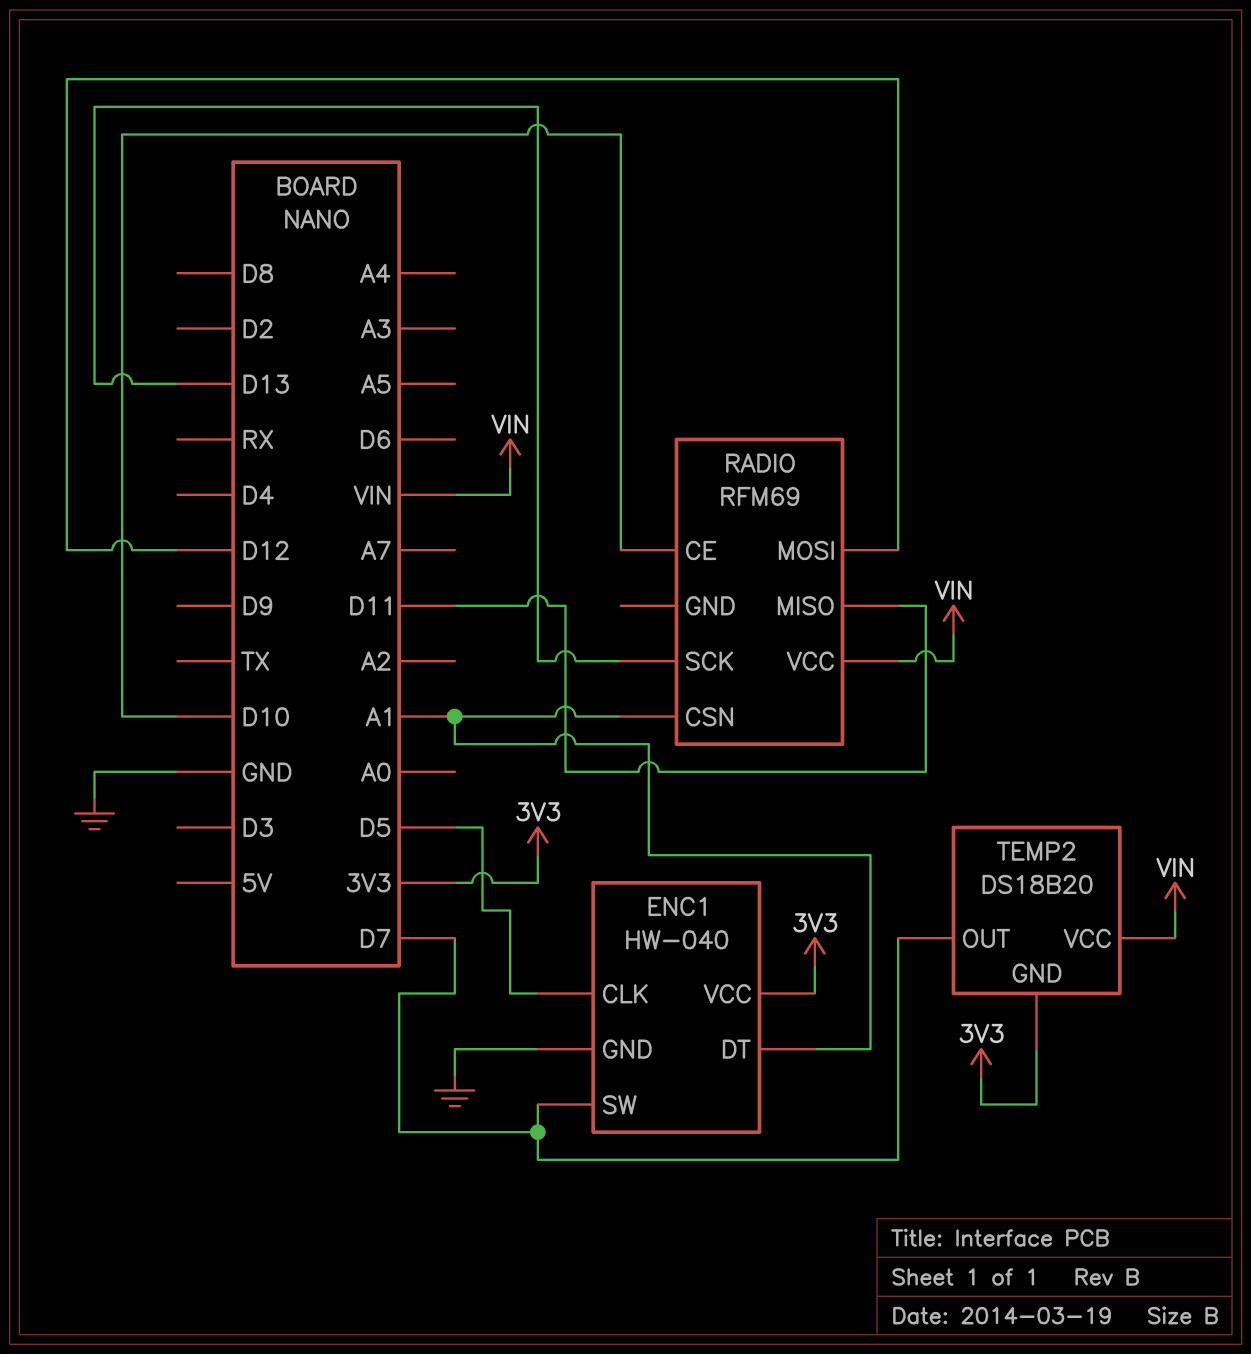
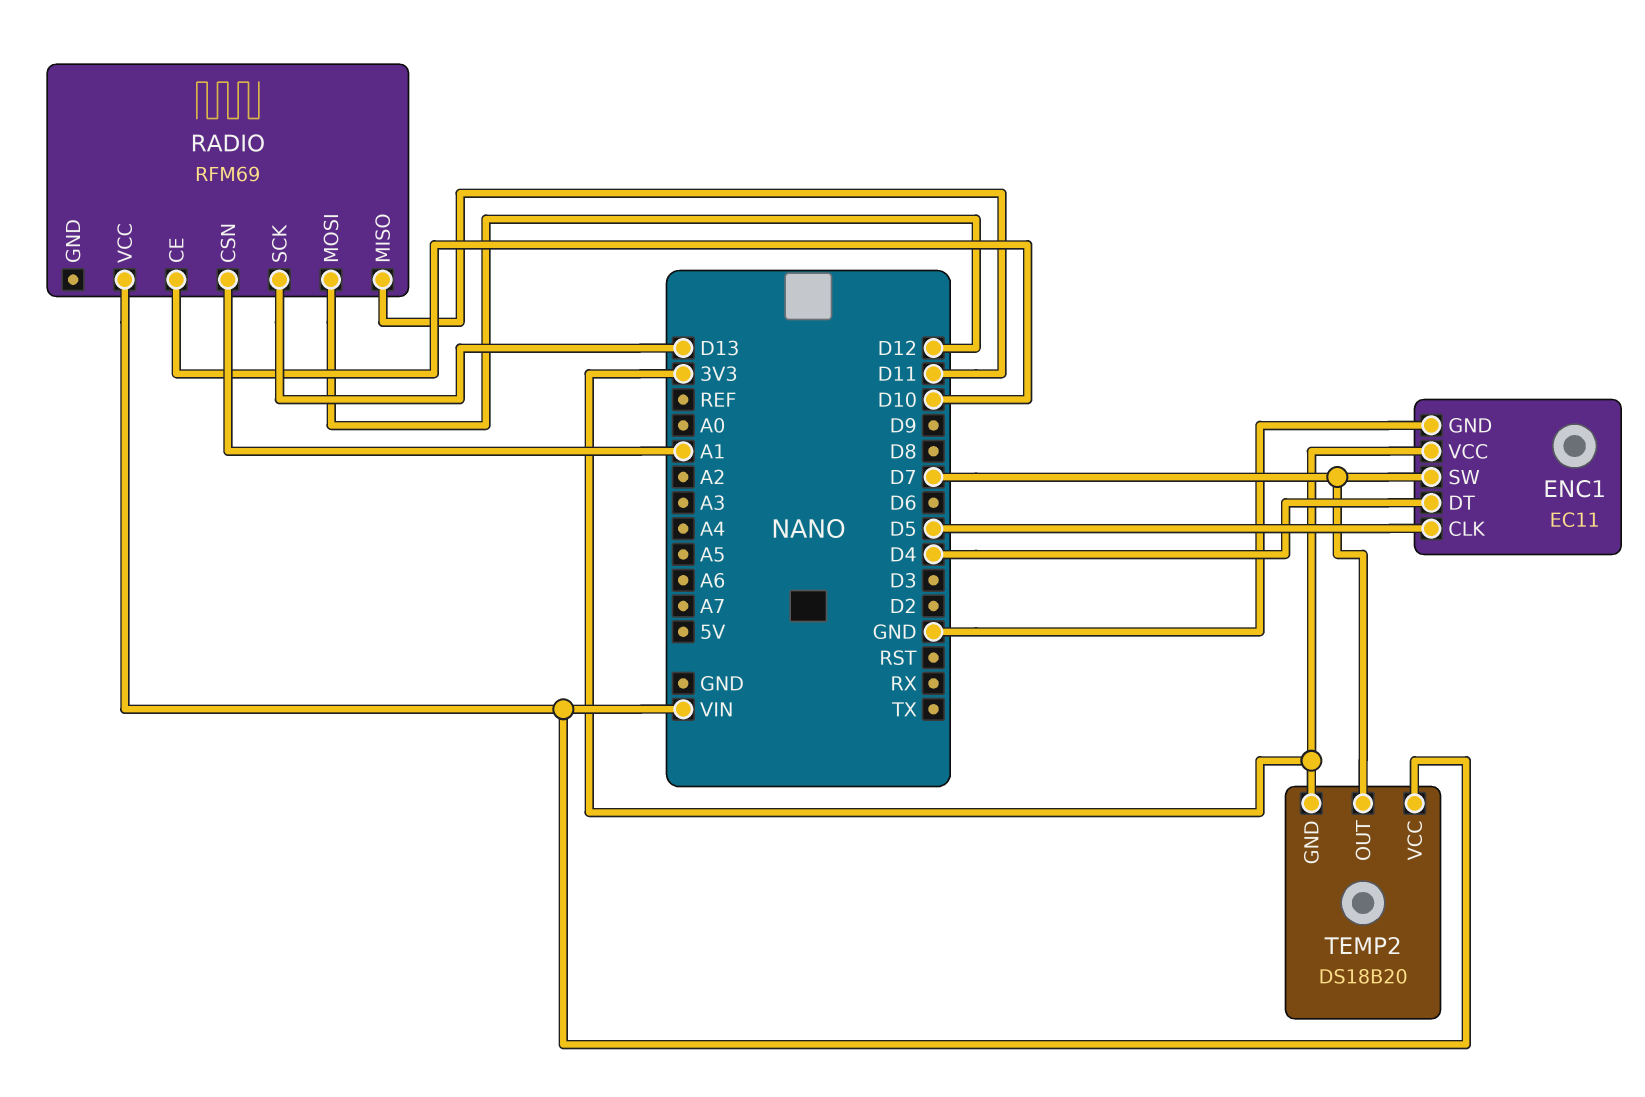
ENC1: HW-040 -> EC11
ENC1 pin DT: A1 -> D4

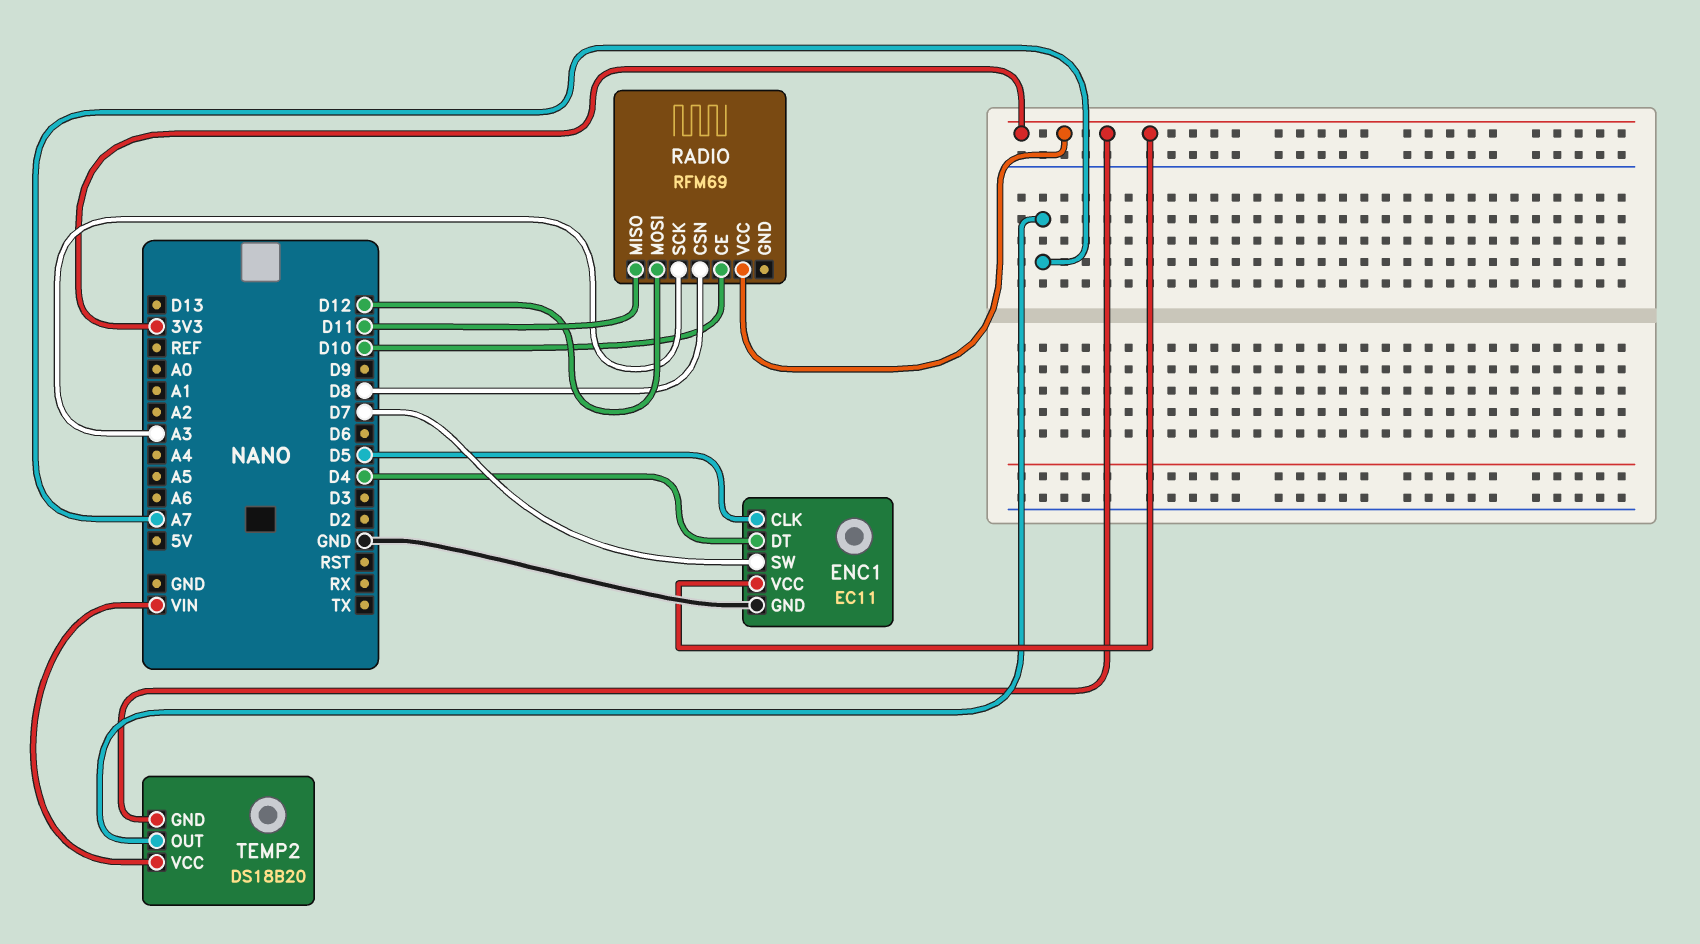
RADIO pin CSN: A1 -> D8
RADIO pin SCK: D13 -> A3
RADIO pin VCC: VIN -> 3V3
TEMP2 pin OUT: D7 -> A7

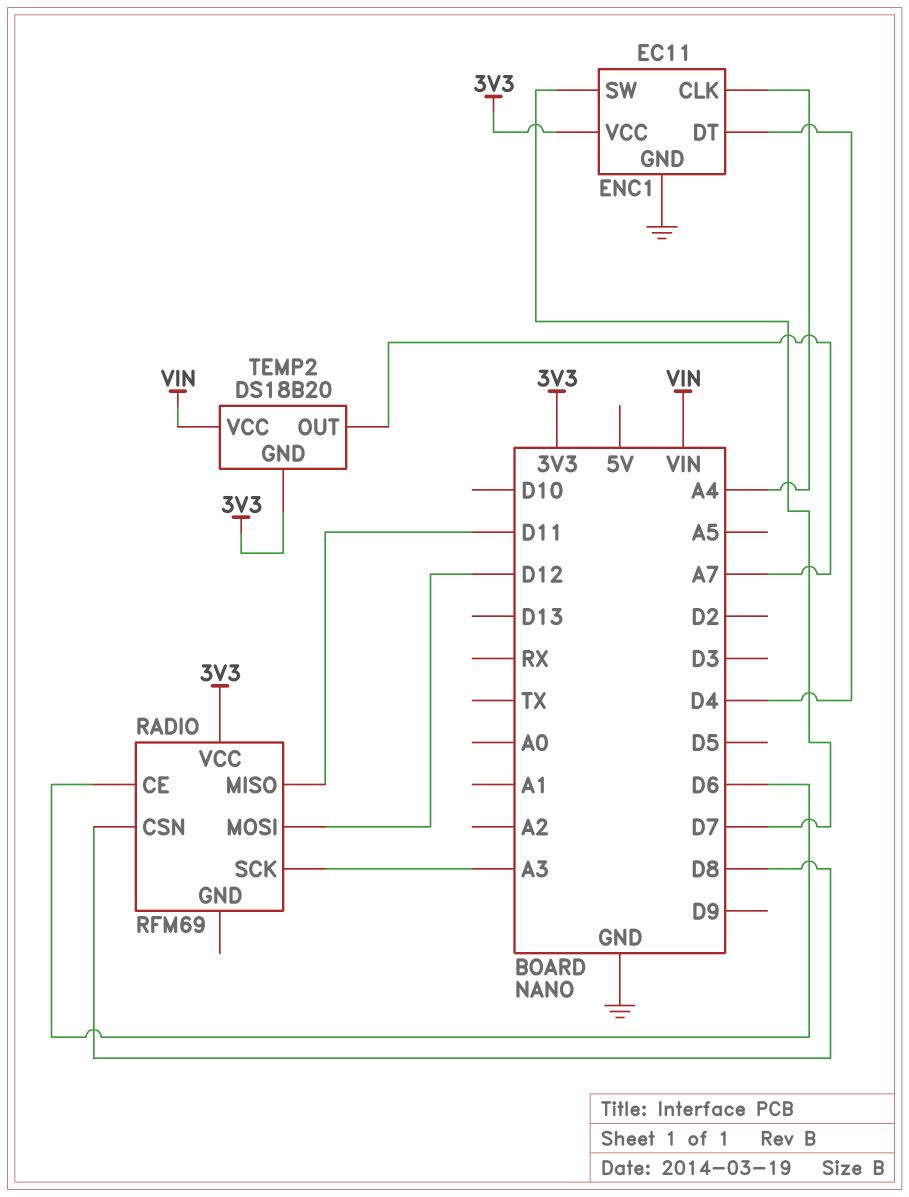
ENC1 pin CLK: D5 -> A4
RADIO pin CE: D10 -> D6

